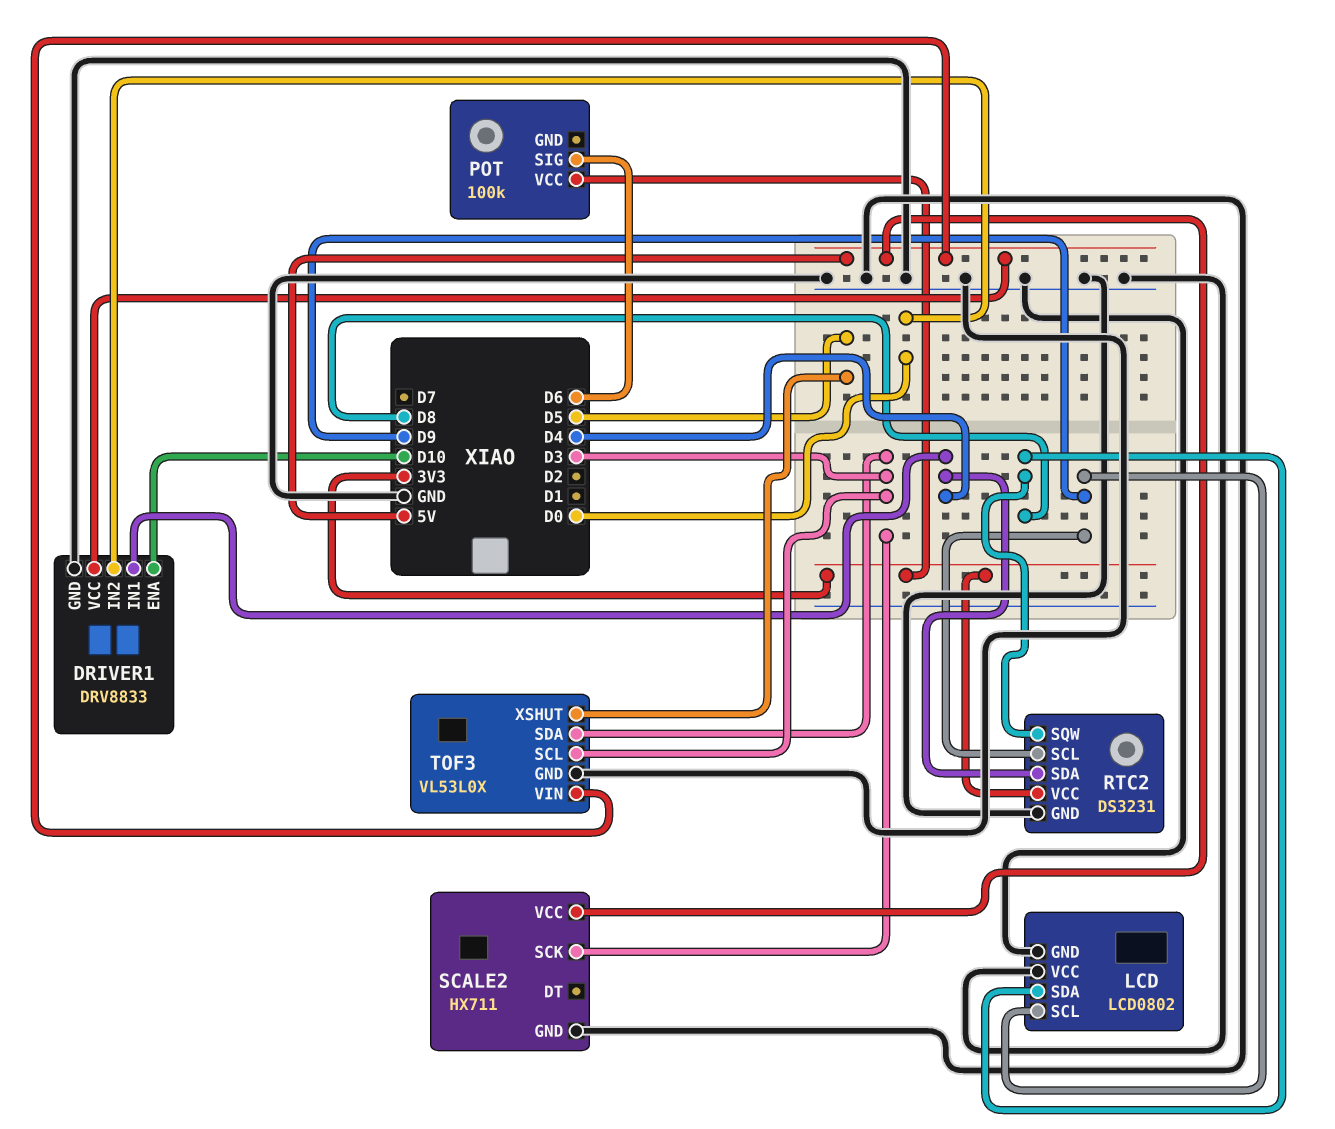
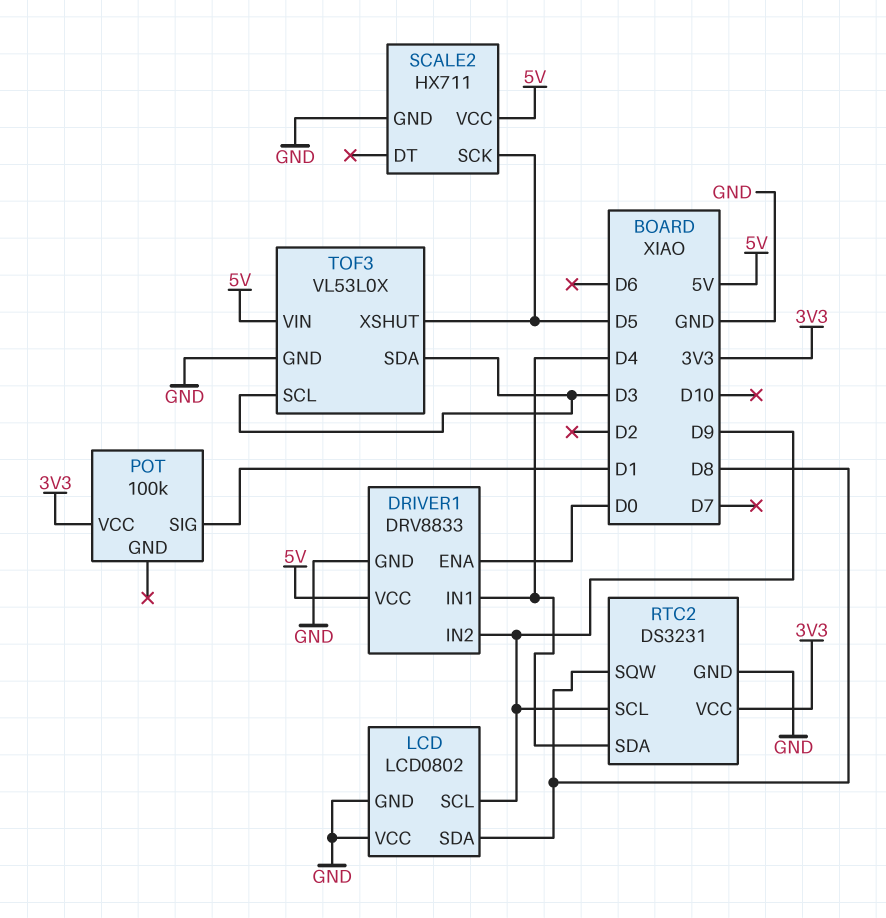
DRIVER1 pin ENA: D10 -> D0
DRIVER1 pin IN2: D0 -> D9
POT pin SIG: D6 -> D1
SCALE2 pin SCK: D3 -> D5

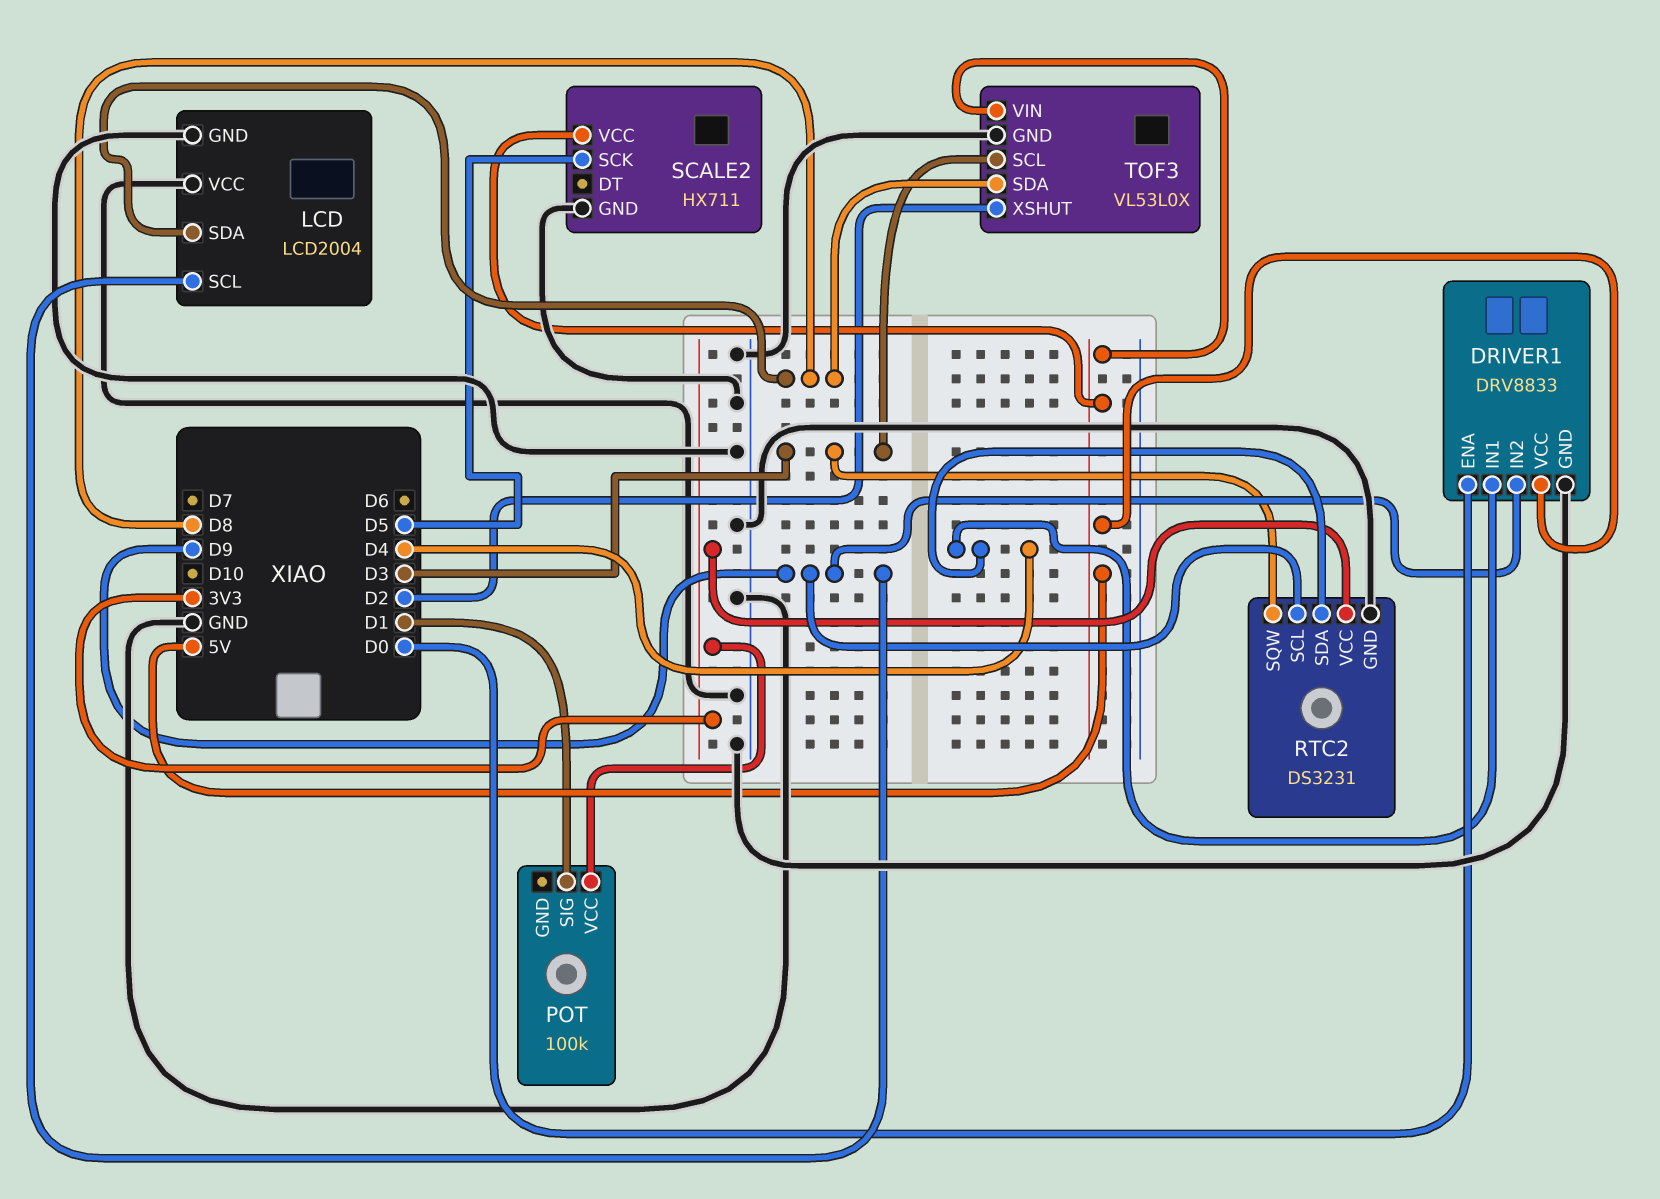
LCD: LCD0802 -> LCD2004
RTC2 pin SQW: D8 -> D3
TOF3 pin SDA: D3 -> D8
TOF3 pin XSHUT: D5 -> D2

